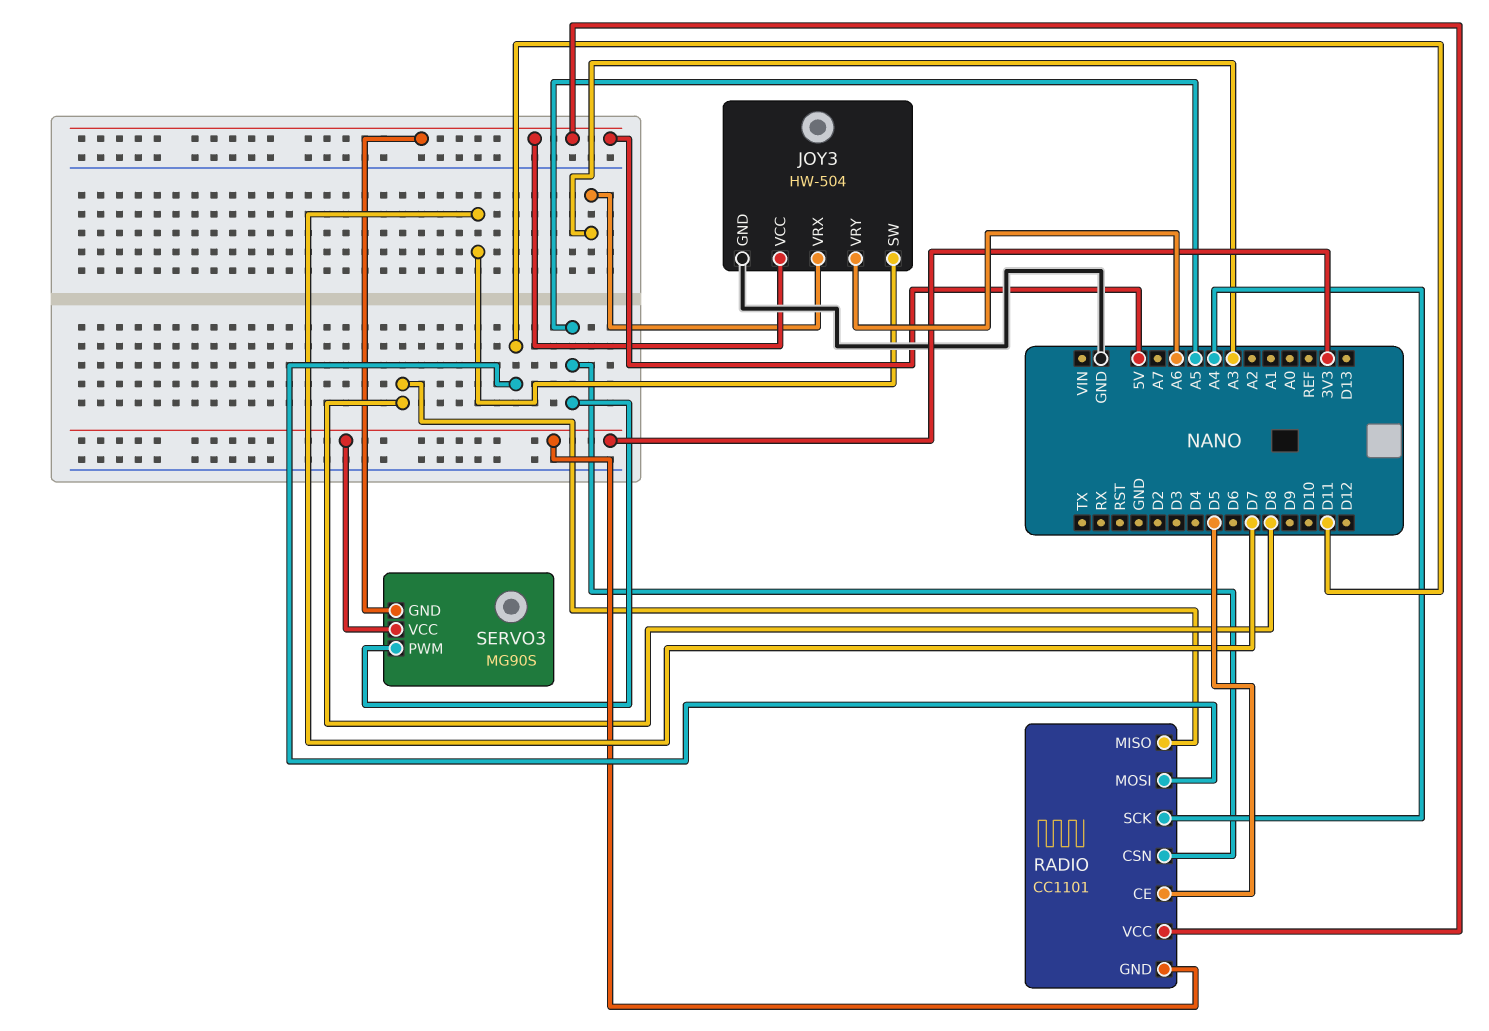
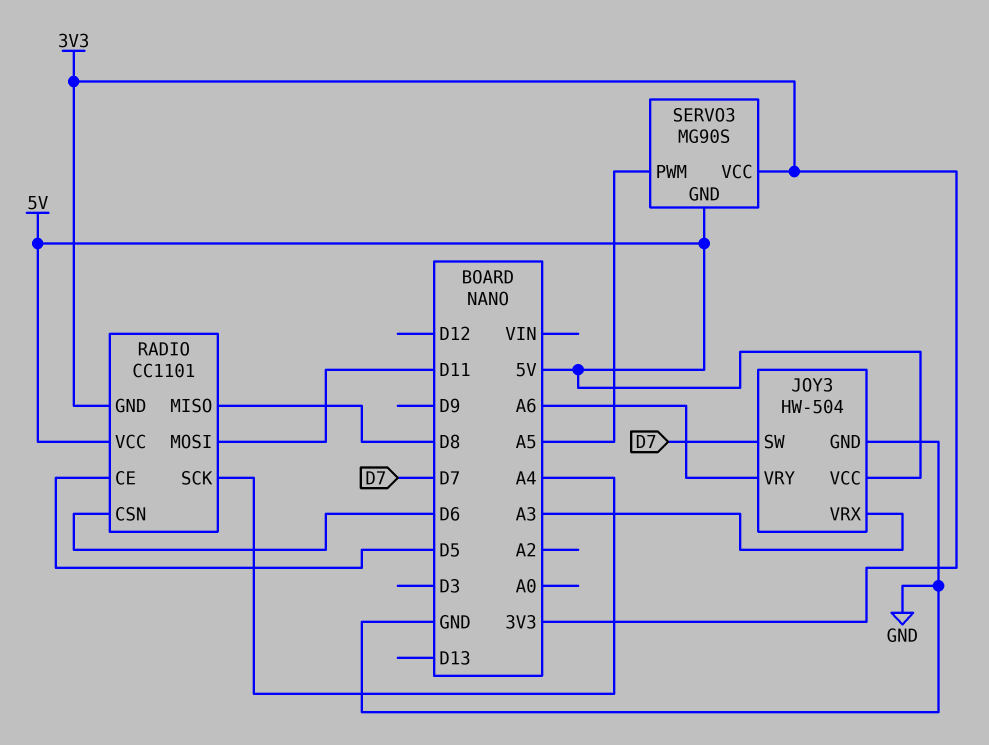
RADIO pin CSN: A5 -> D6

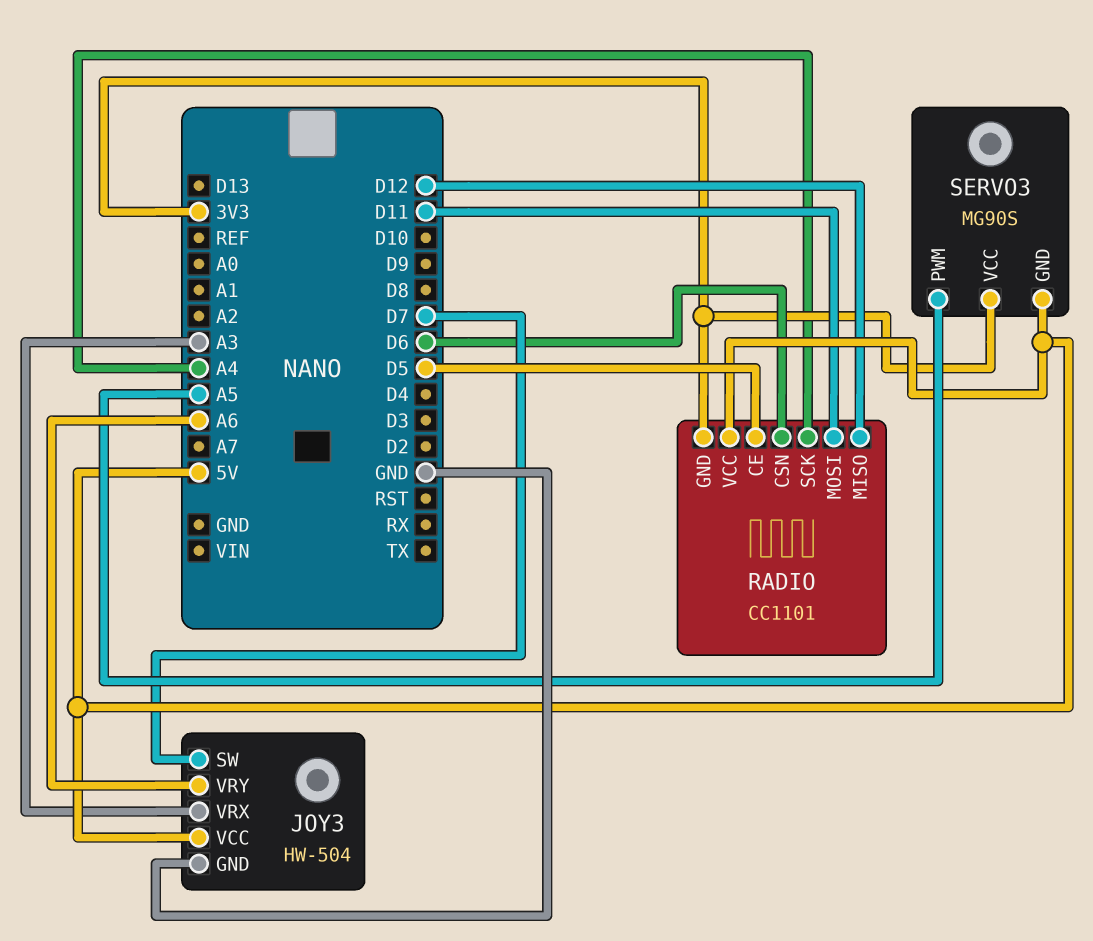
RADIO pin MISO: D8 -> D12

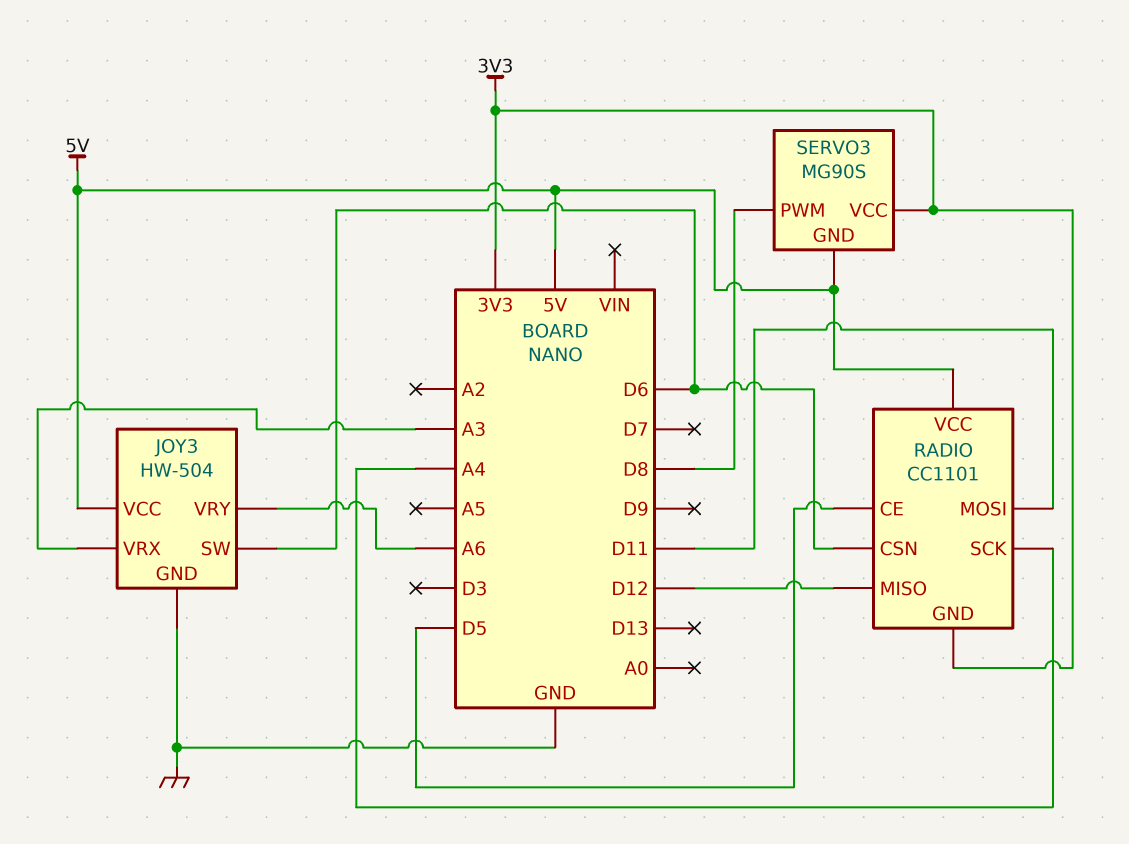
JOY3 pin SW: D7 -> D6
SERVO3 pin PWM: A5 -> D8

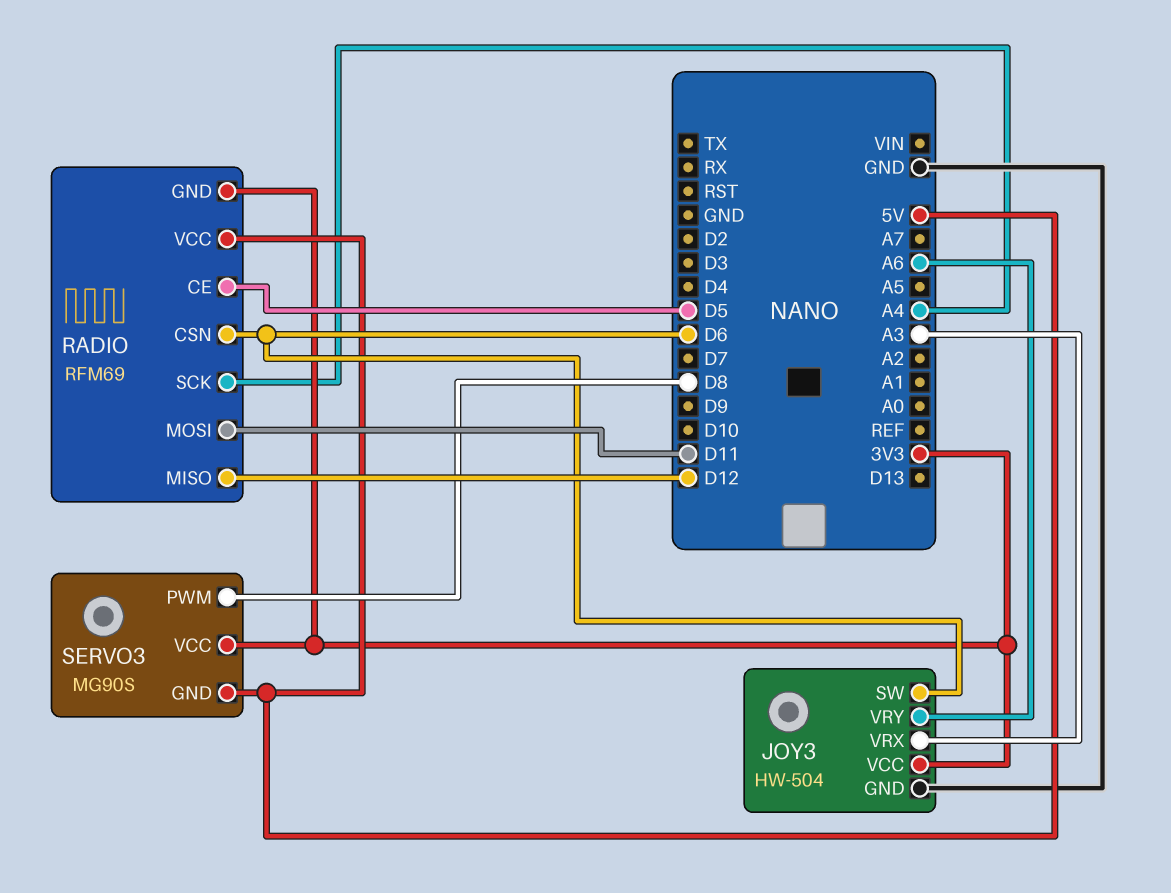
JOY3 pin VCC: 5V -> 3V3
RADIO: CC1101 -> RFM69

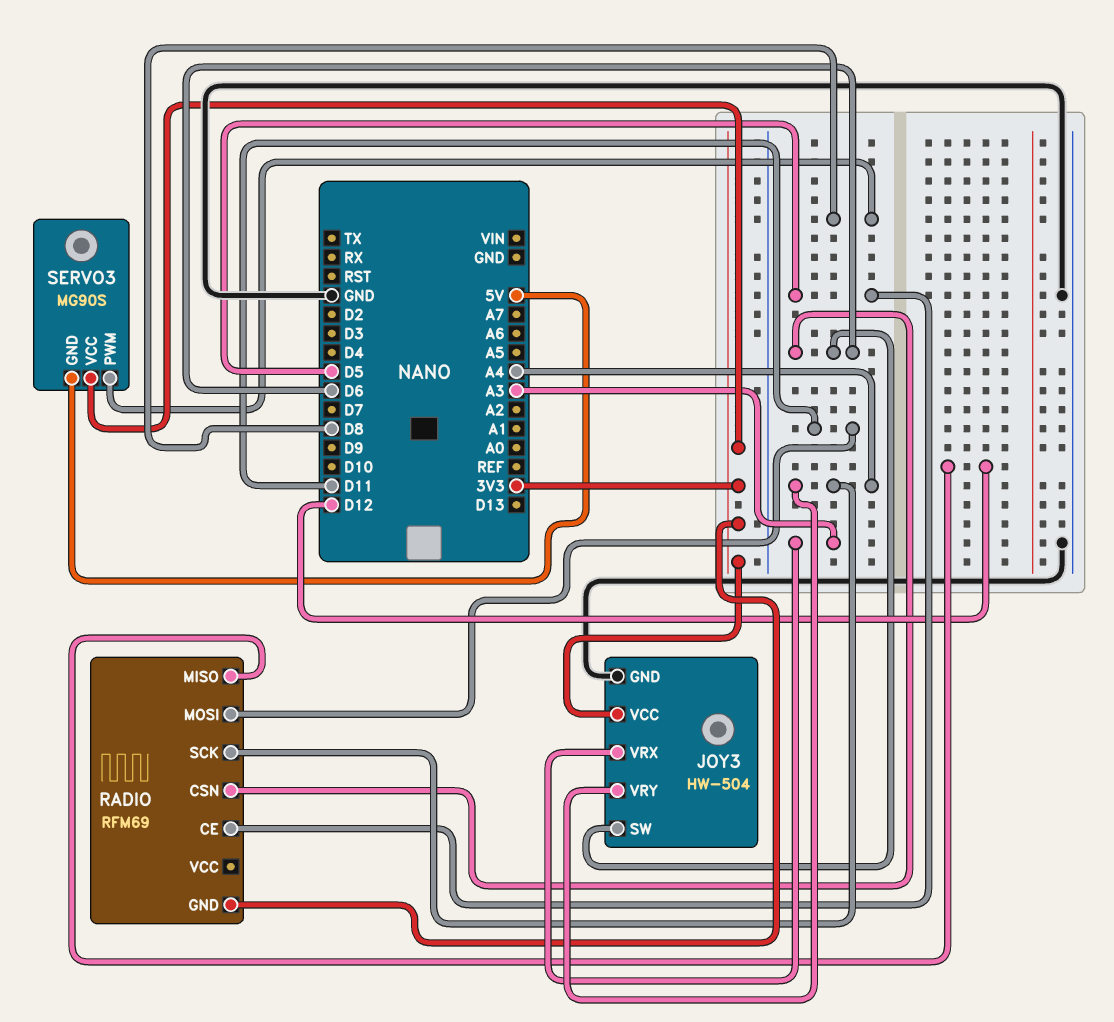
JOY3 pin VRY: A6 -> A4
RADIO pin VCC: 5V -> none

